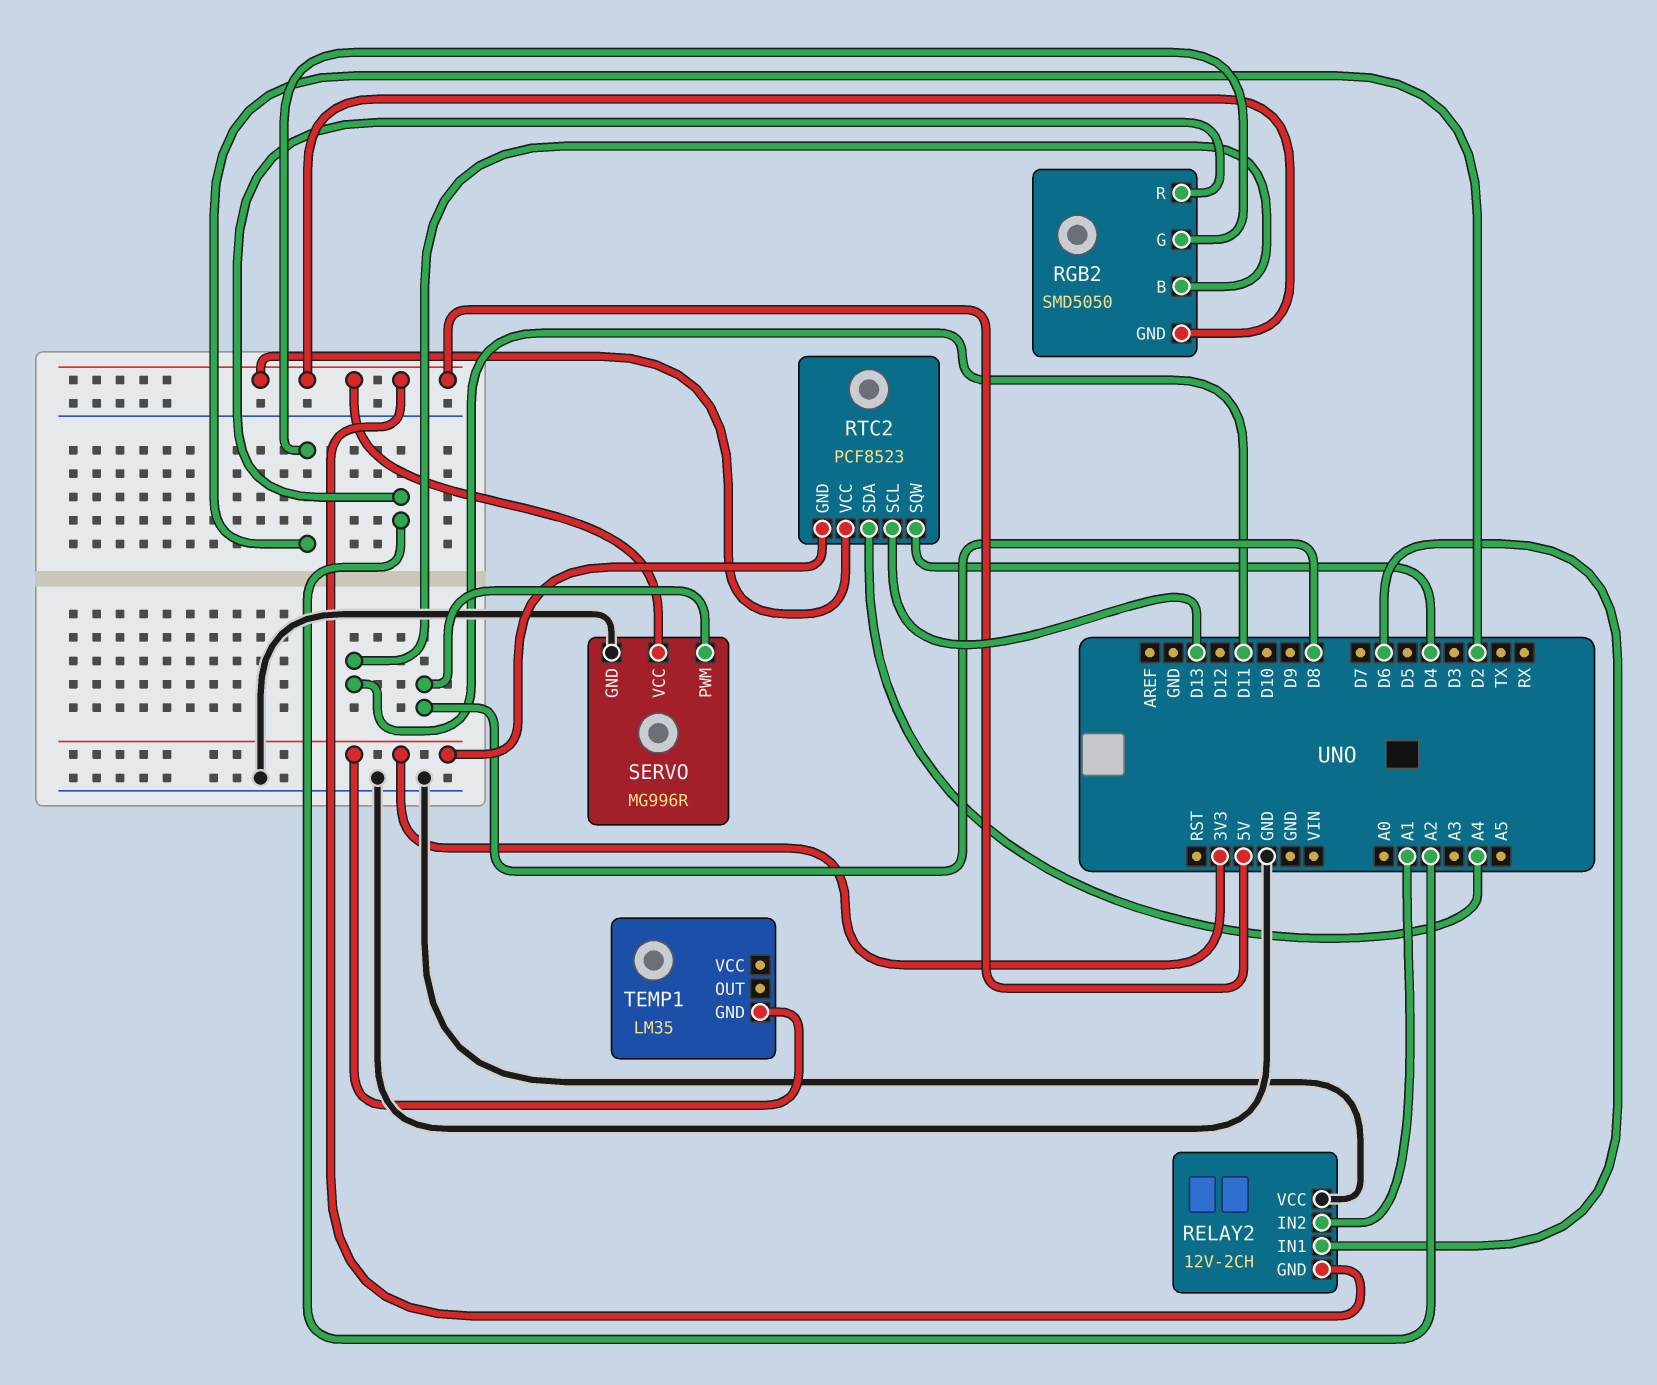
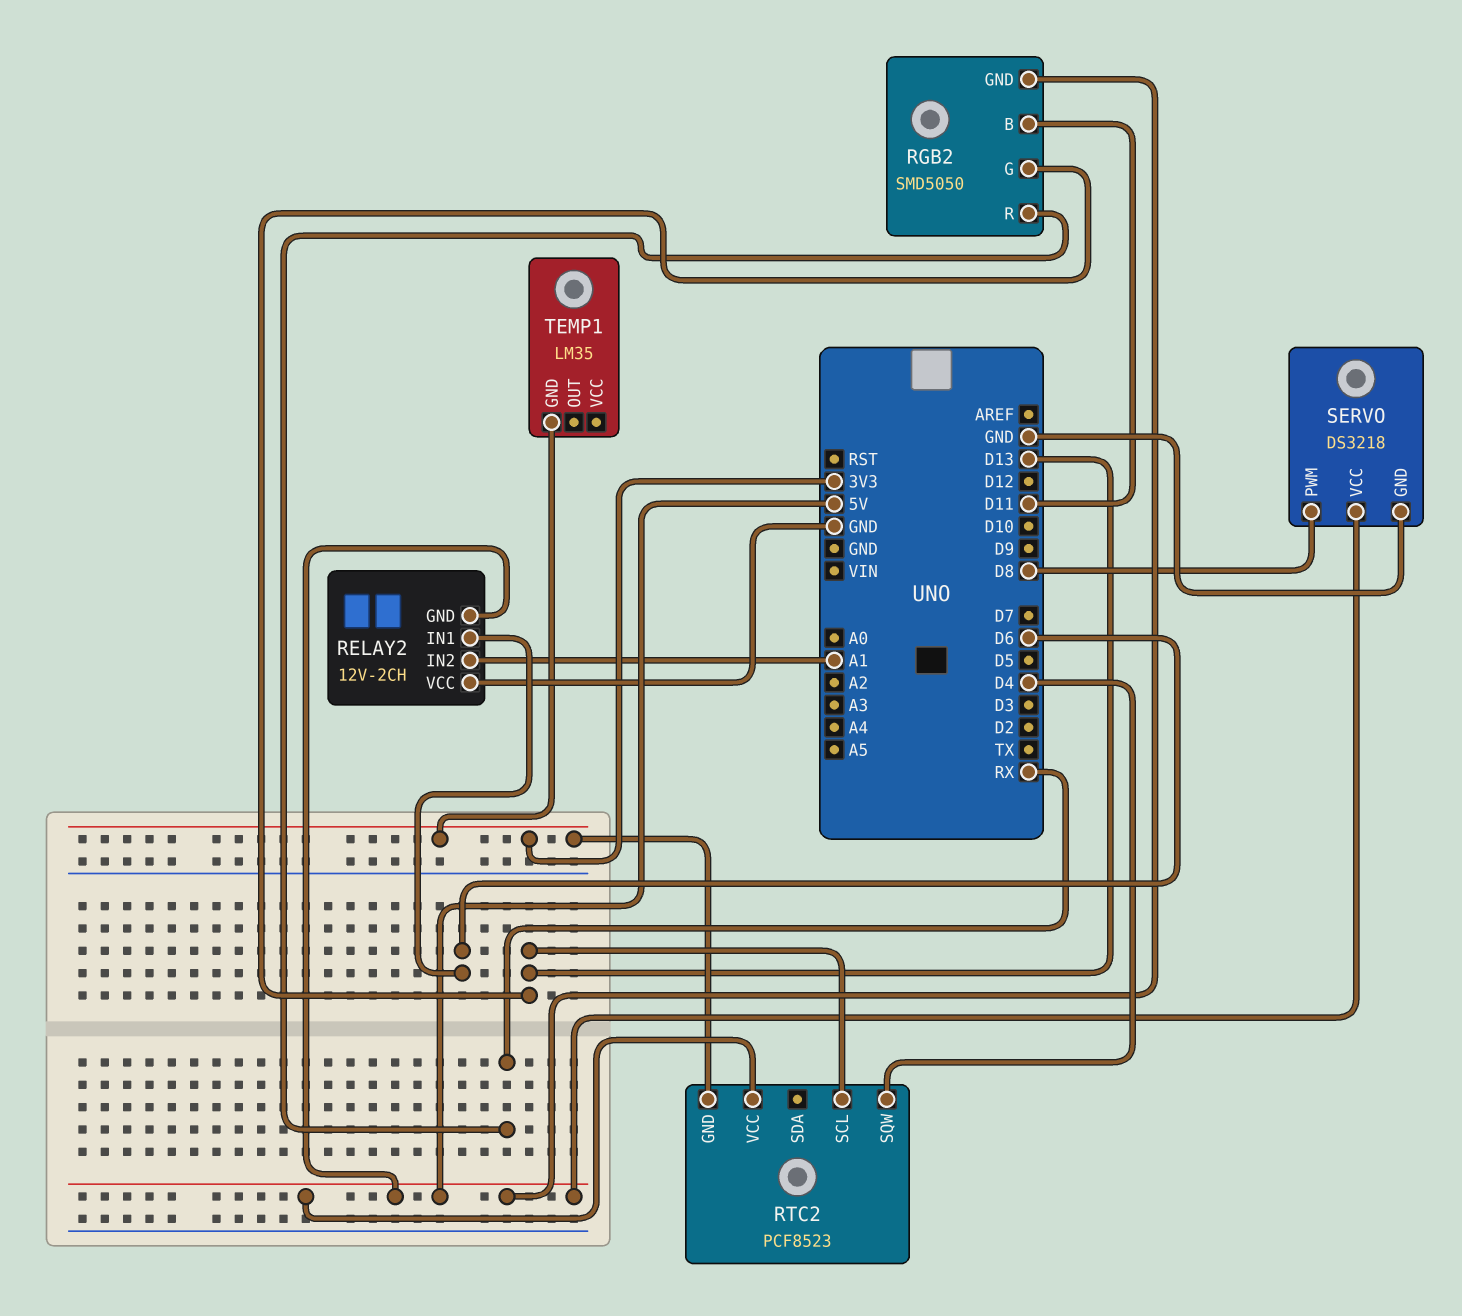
RGB2 pin G: D2 -> D13
RGB2 pin R: A2 -> RX
RTC2 pin SDA: A4 -> none
SERVO: MG996R -> DS3218

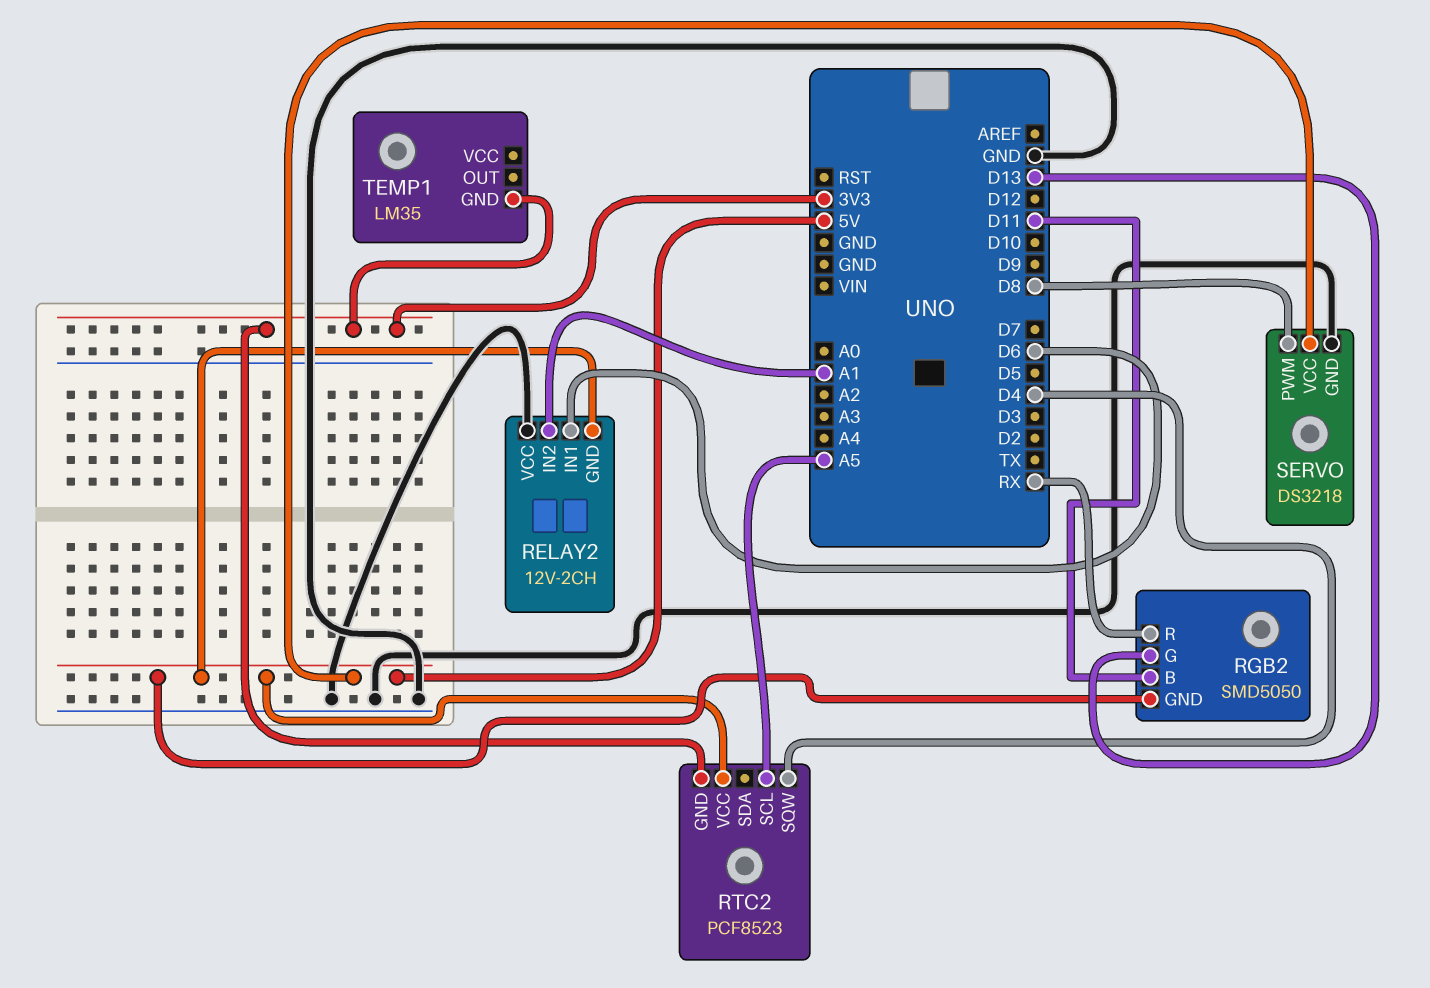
RTC2 pin SCL: D13 -> A5

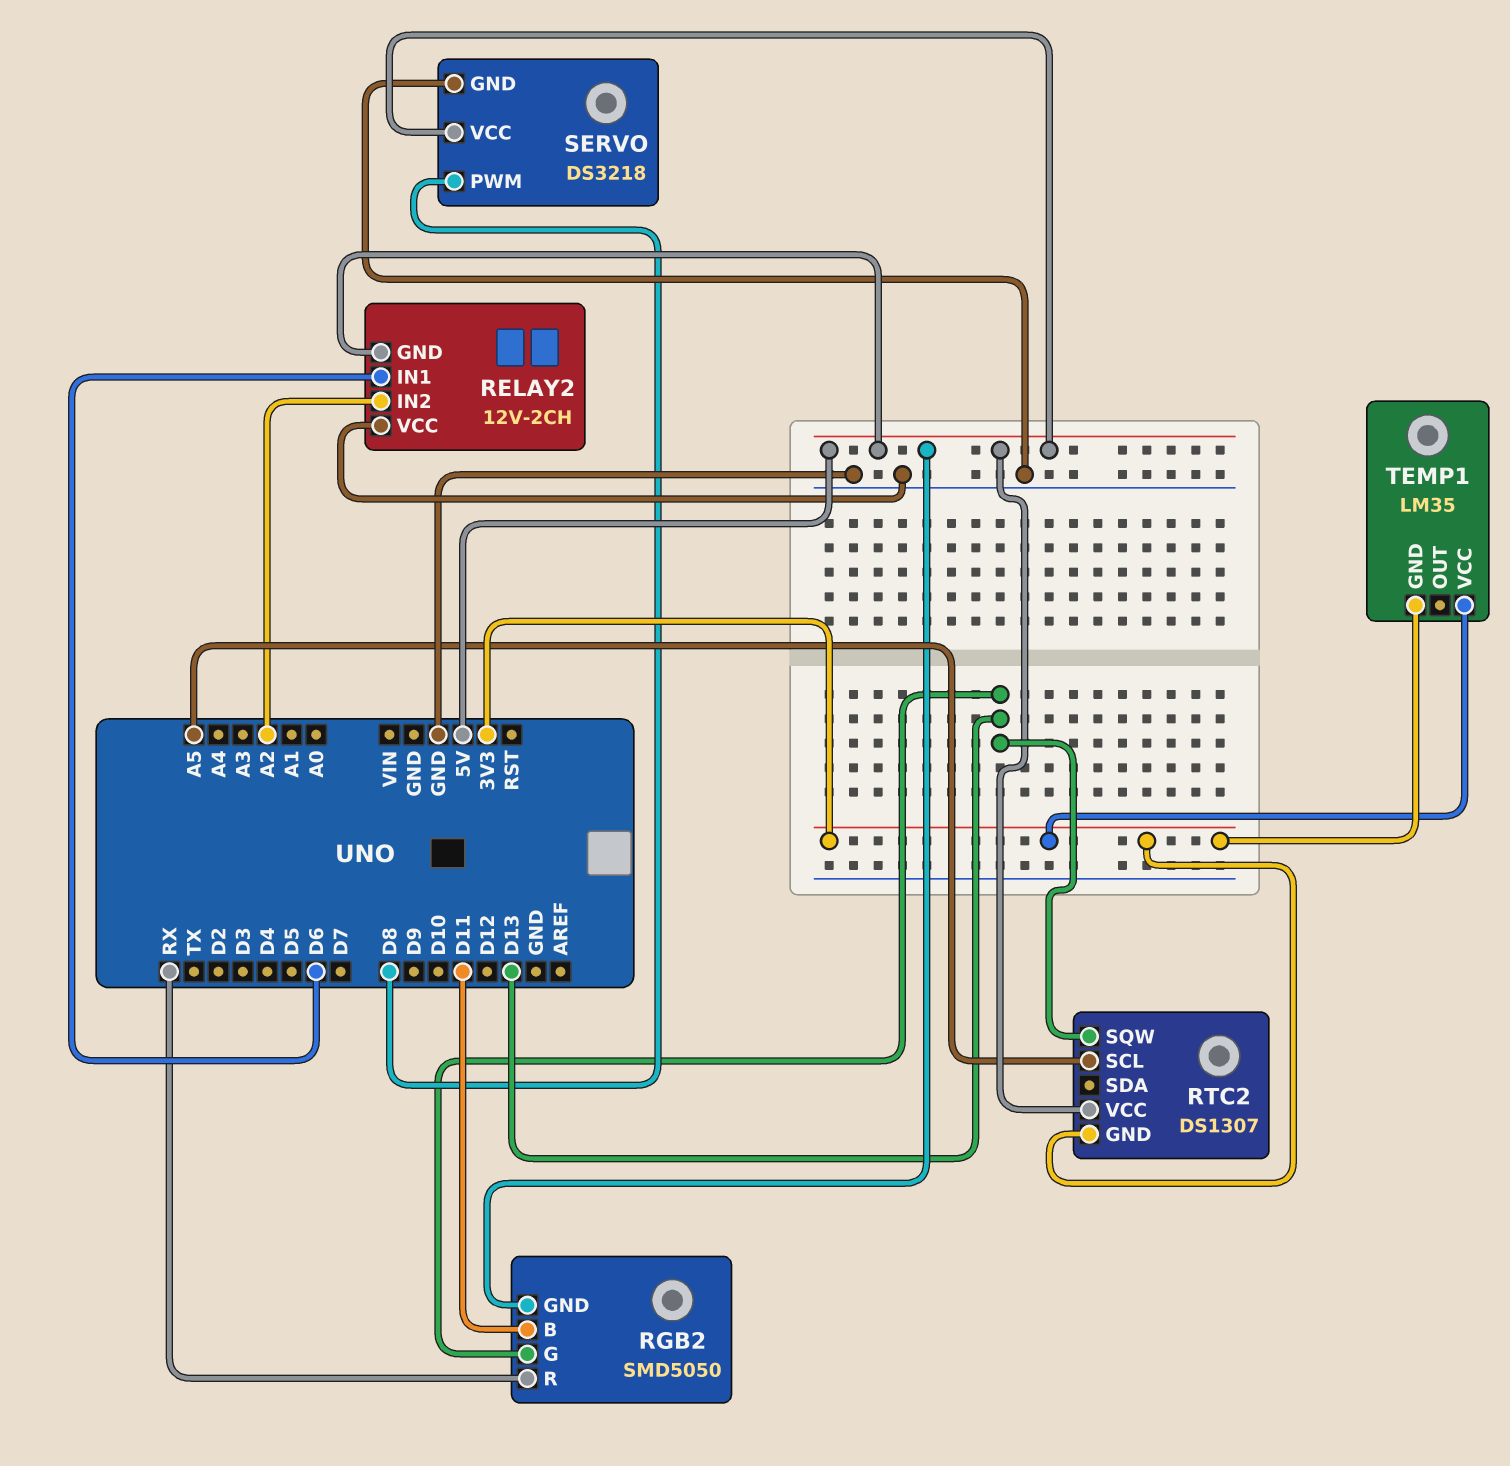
RELAY2 pin IN2: A1 -> A2
RTC2: PCF8523 -> DS1307
RTC2 pin SQW: D4 -> D13
TEMP1 pin VCC: none -> 3V3

